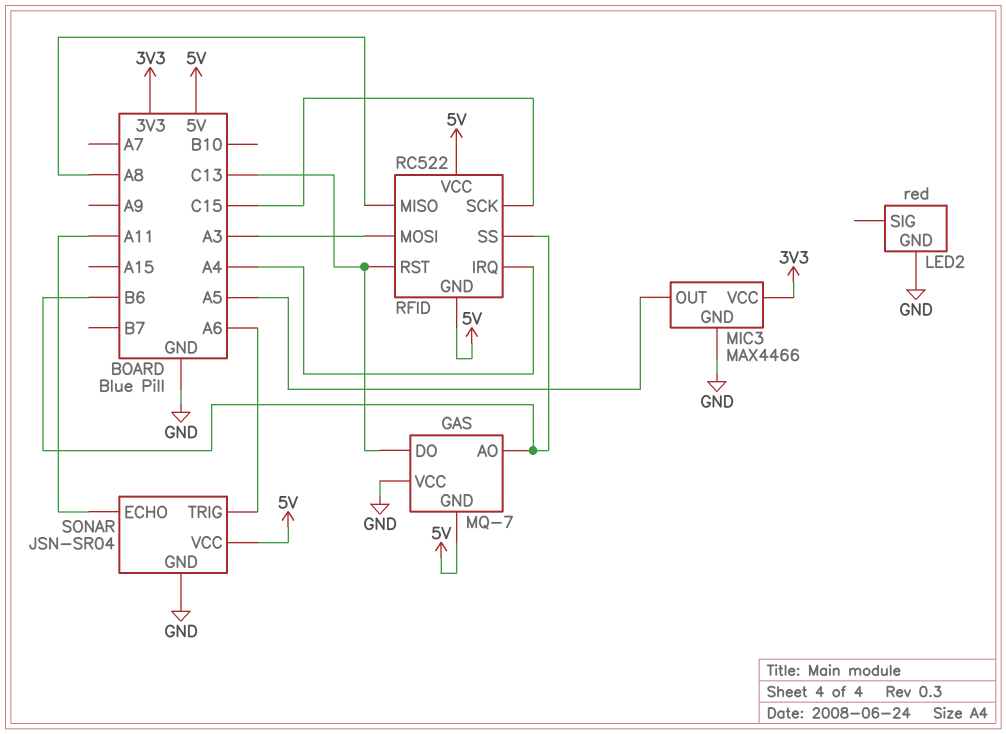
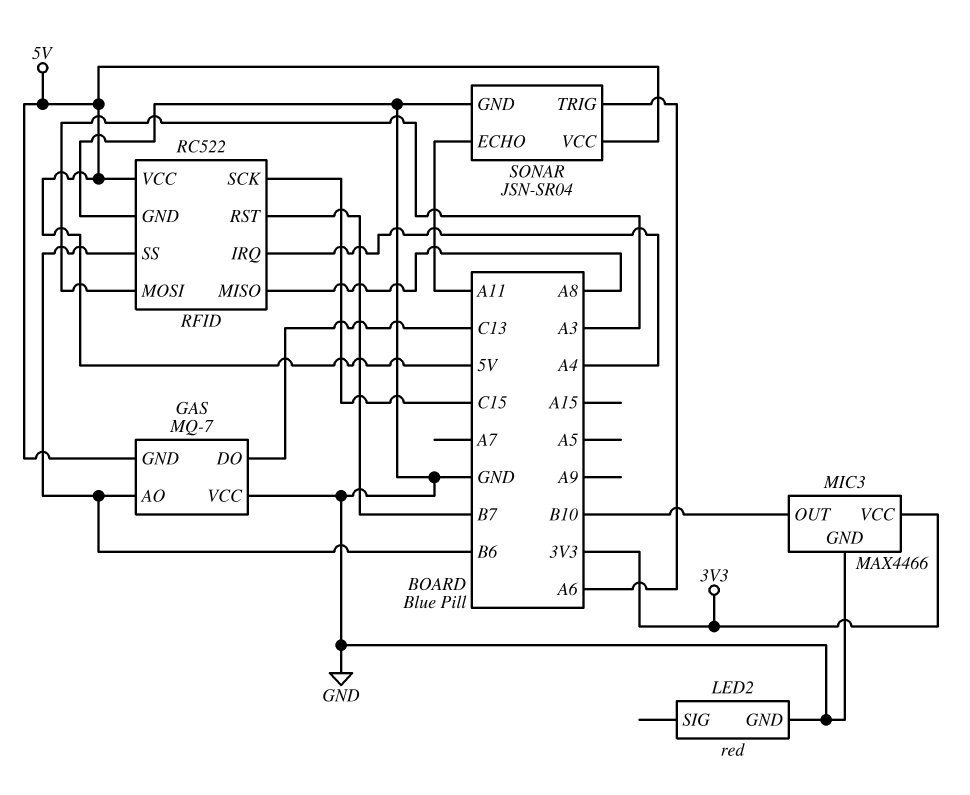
MIC3 pin OUT: A5 -> B10
RFID pin GND: 5V -> GND
RFID pin RST: C13 -> B7

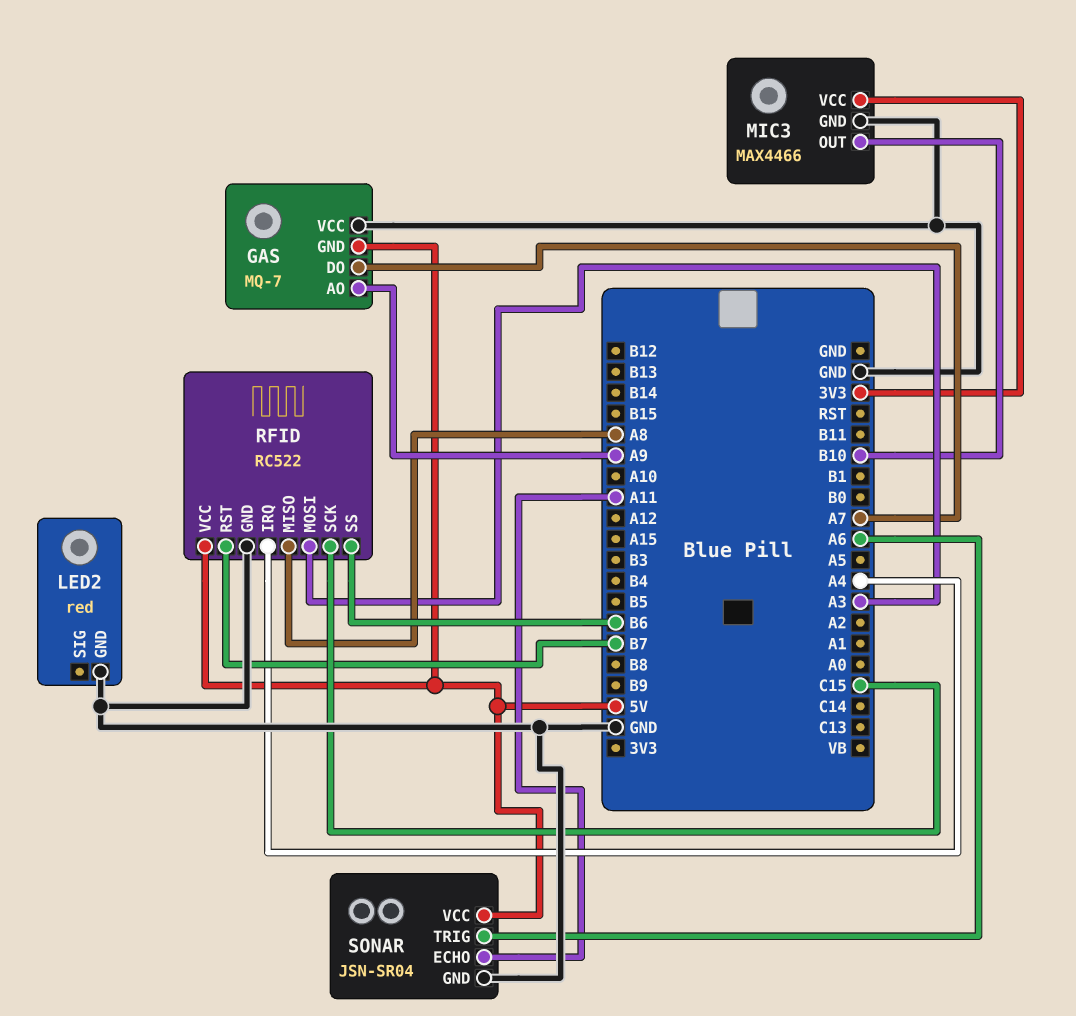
GAS pin AO: B6 -> A9
GAS pin DO: C13 -> A7

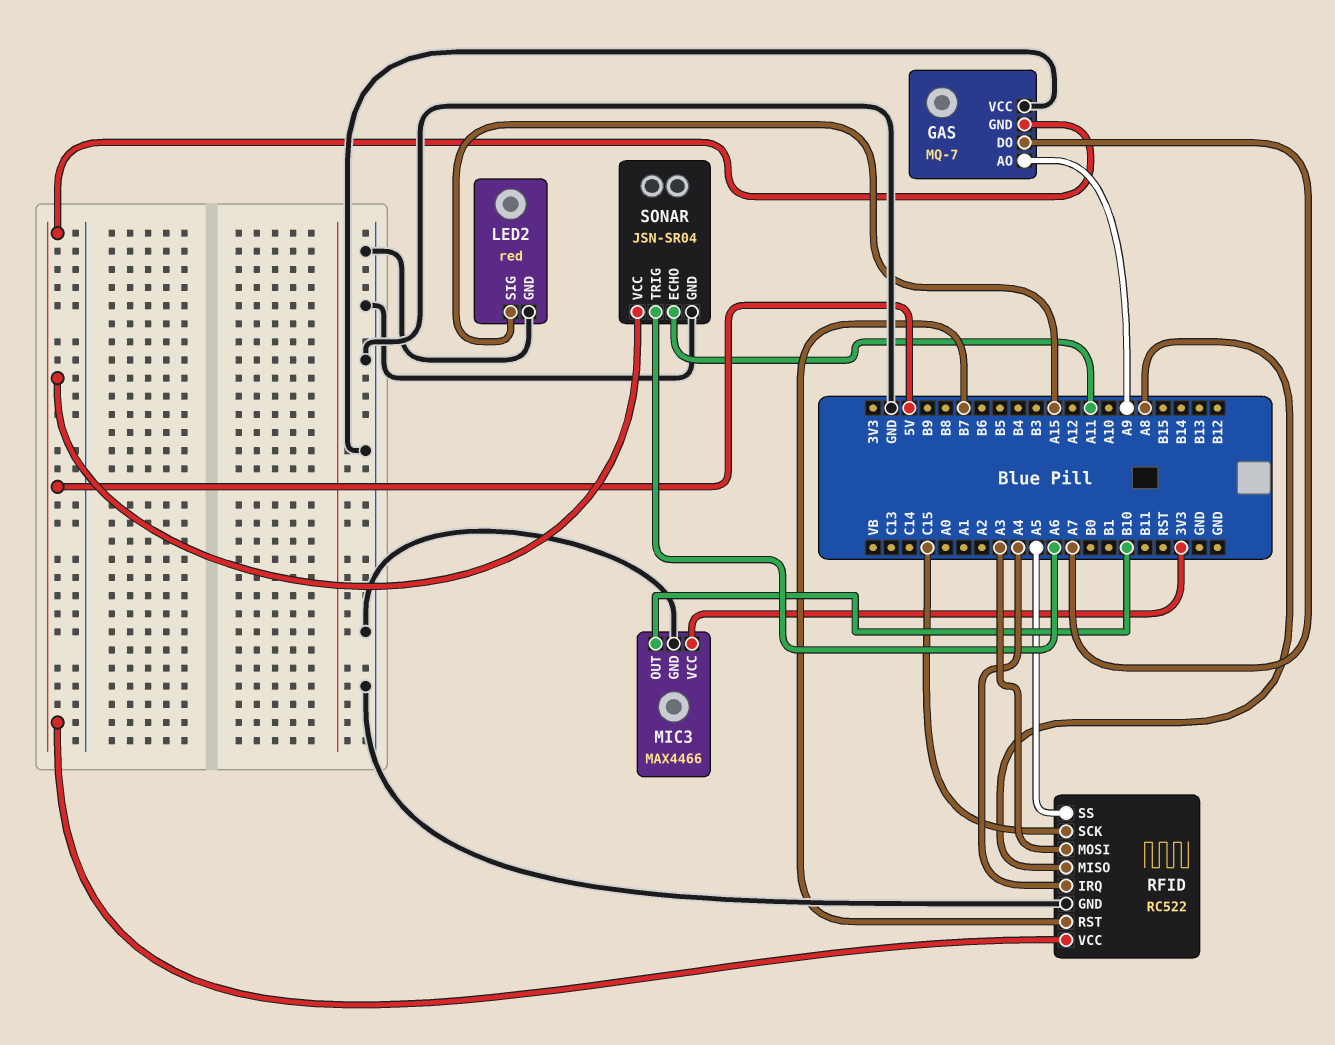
LED2 pin SIG: none -> A15
RFID pin SS: B6 -> A5

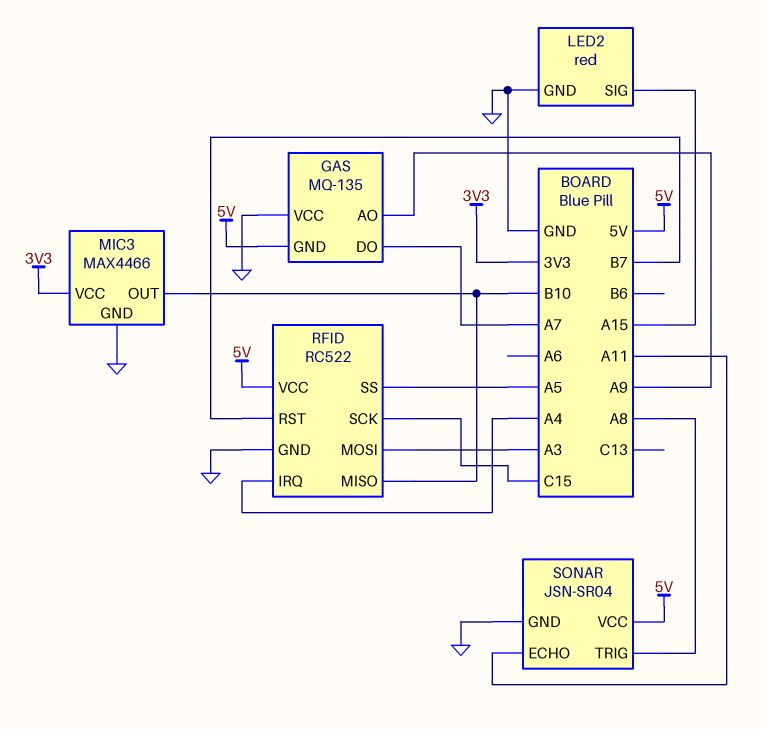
GAS: MQ-7 -> MQ-135
RFID pin MISO: A8 -> B10
SONAR pin TRIG: A6 -> A8

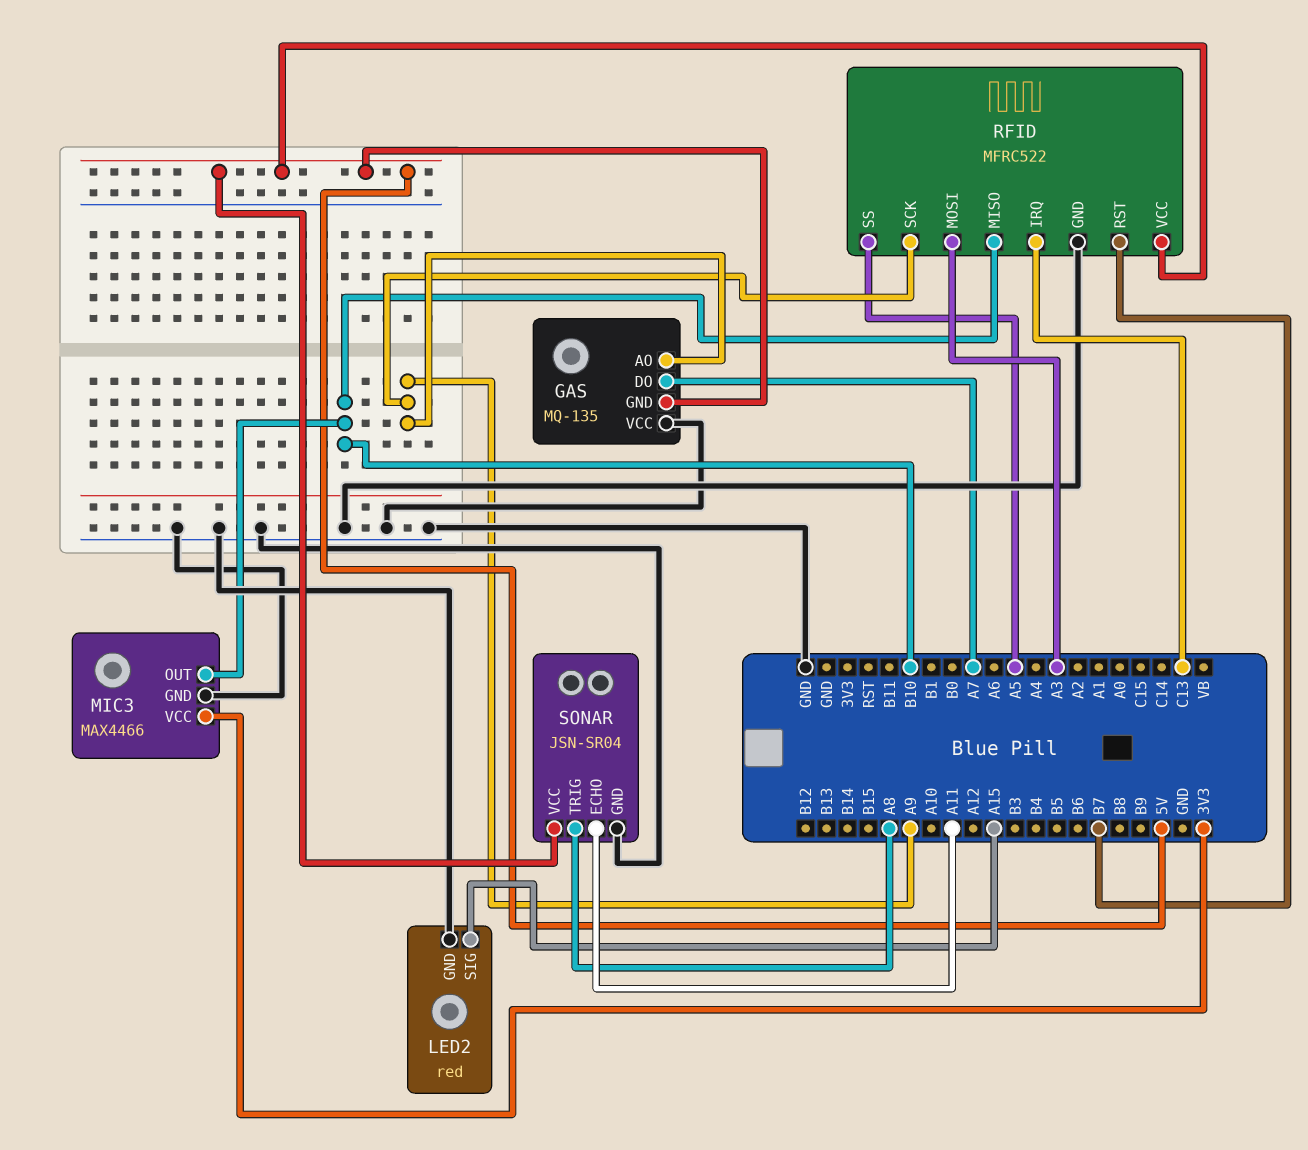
RFID: RC522 -> MFRC522
RFID pin IRQ: A4 -> C13
RFID pin SCK: C15 -> A9

